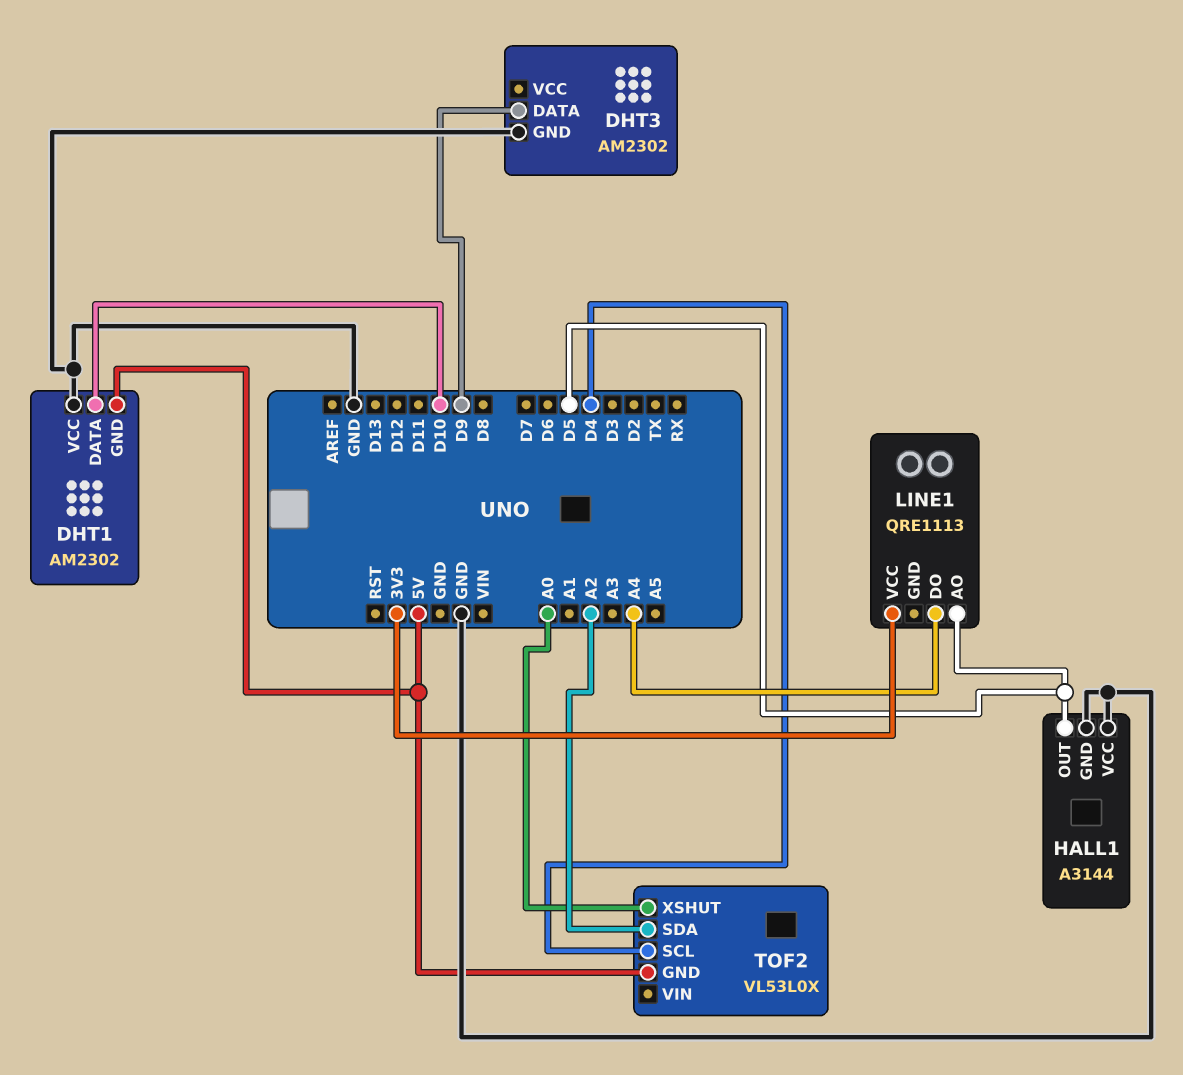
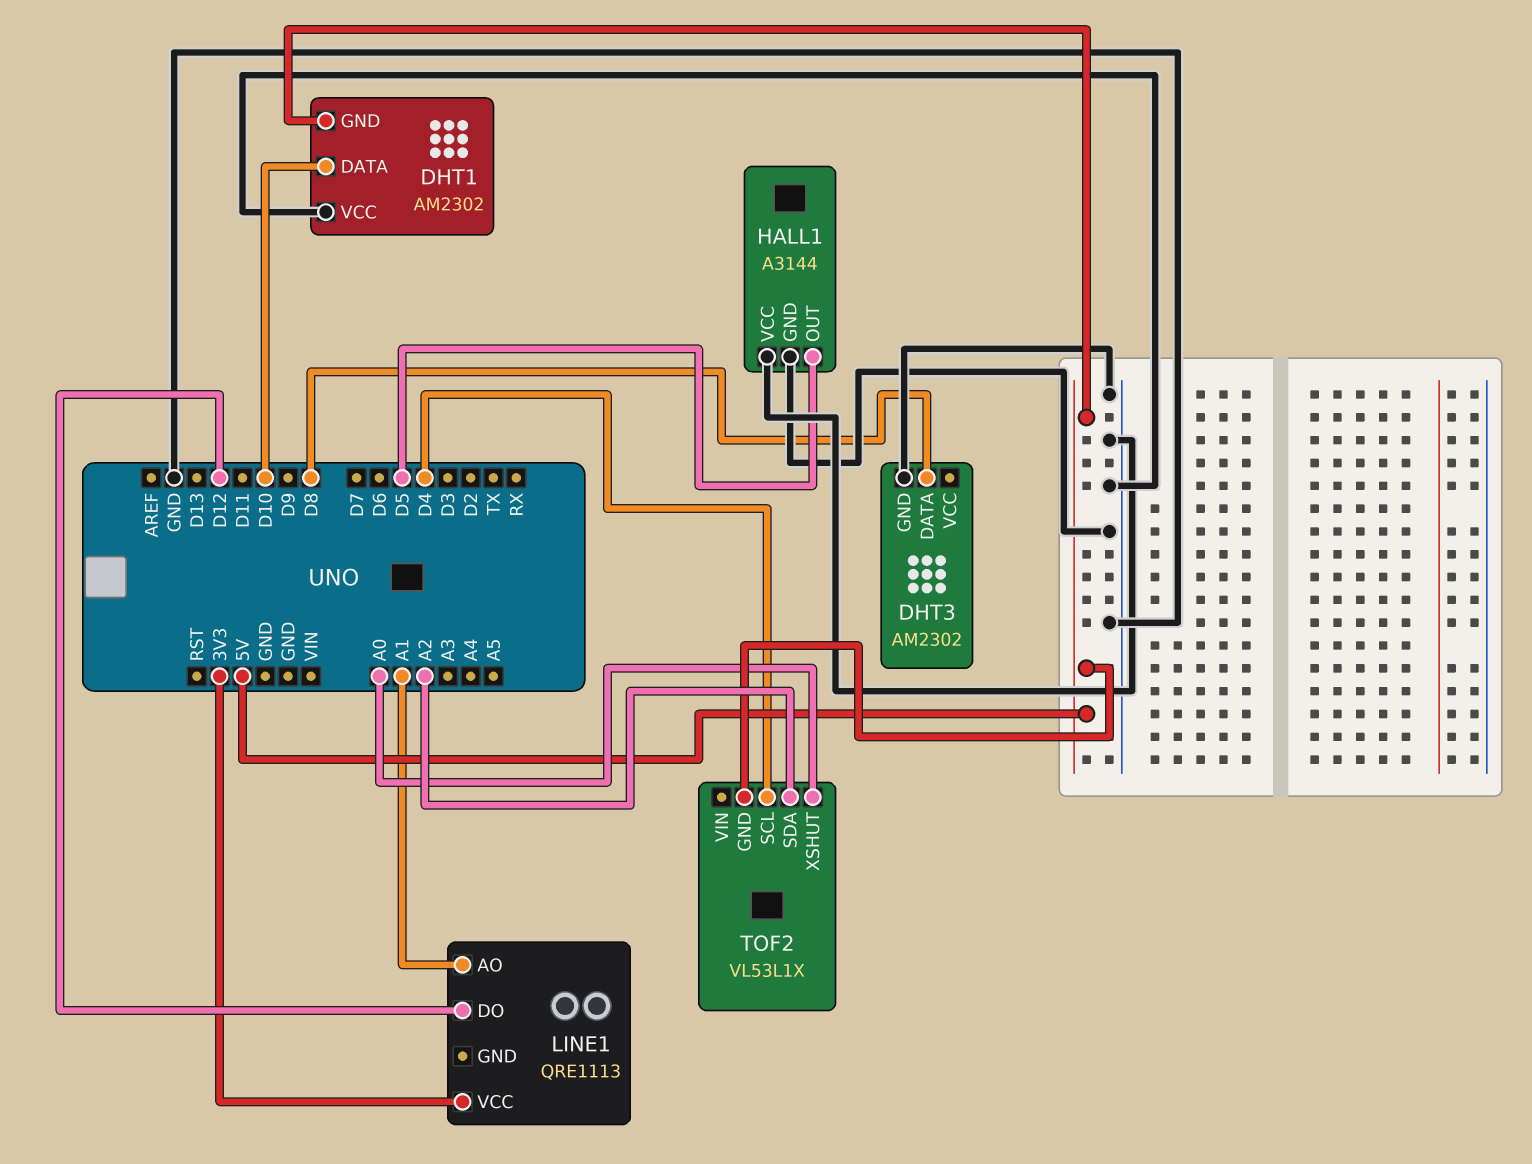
DHT3 pin DATA: D9 -> D8
LINE1 pin AO: D5 -> A1
LINE1 pin DO: A4 -> D12
TOF2: VL53L0X -> VL53L1X

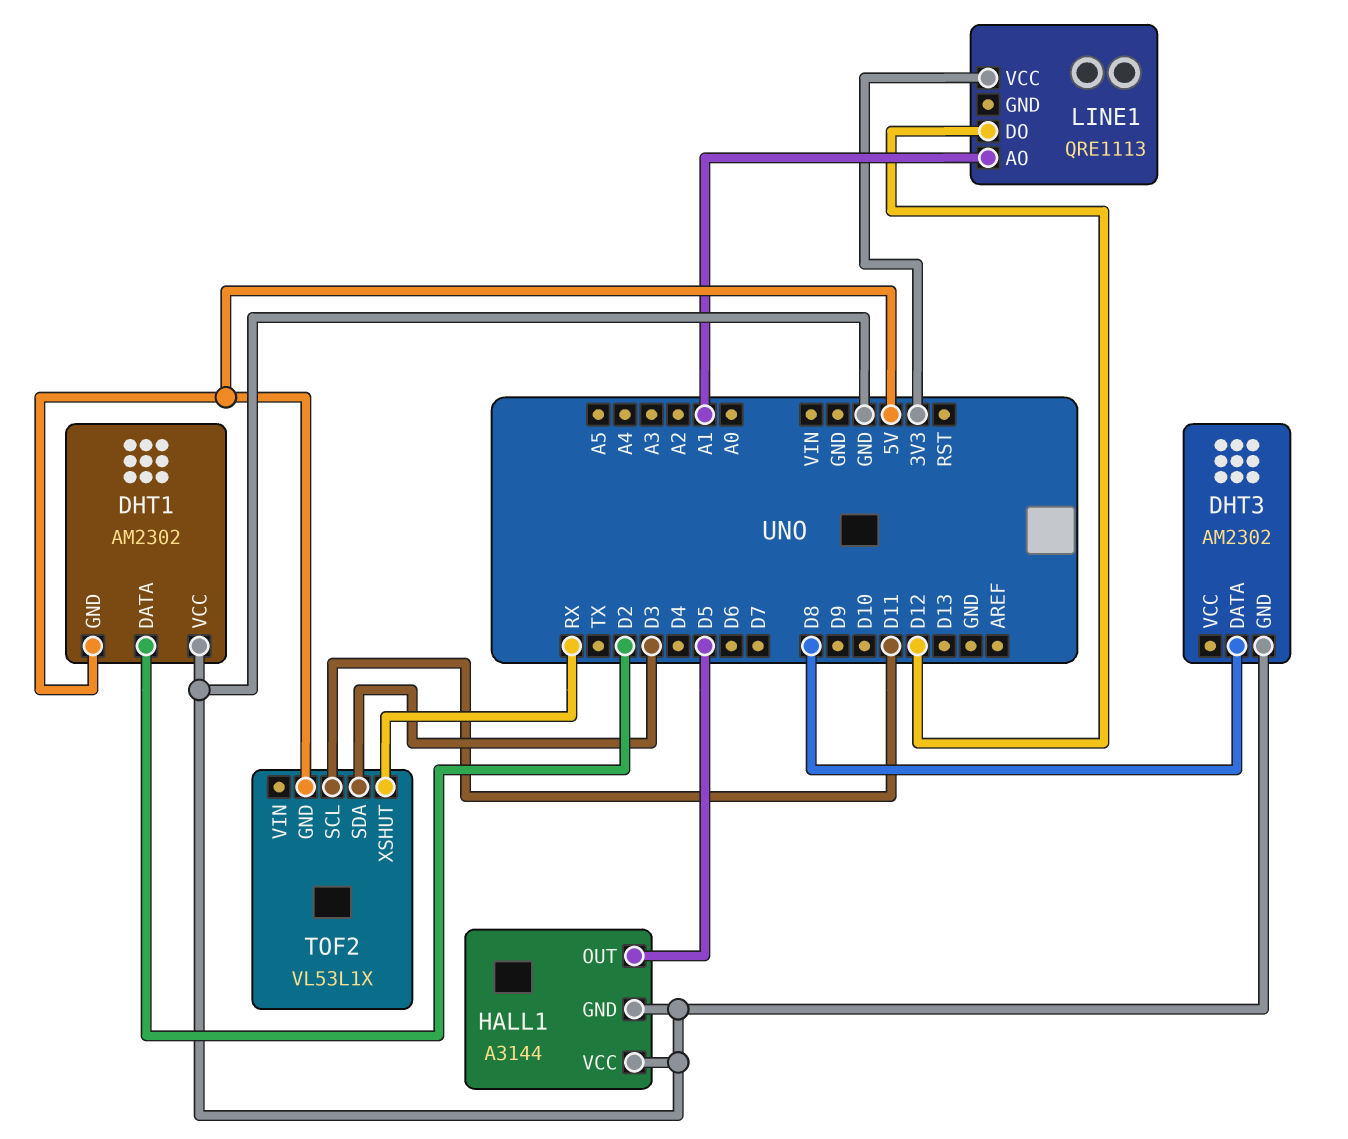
DHT1 pin DATA: D10 -> D2
TOF2 pin SCL: D4 -> D11
TOF2 pin SDA: A2 -> D3
TOF2 pin XSHUT: A0 -> RX

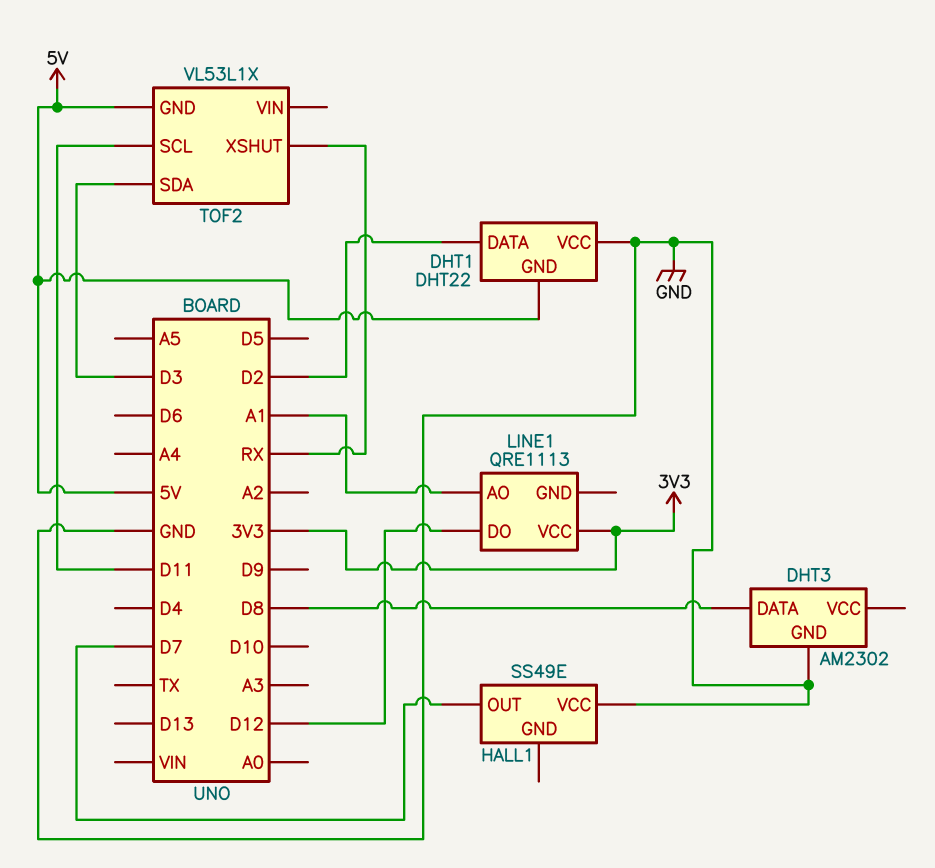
DHT1: AM2302 -> DHT22
HALL1: A3144 -> SS49E
HALL1 pin GND: GND -> none
HALL1 pin OUT: D5 -> D7

